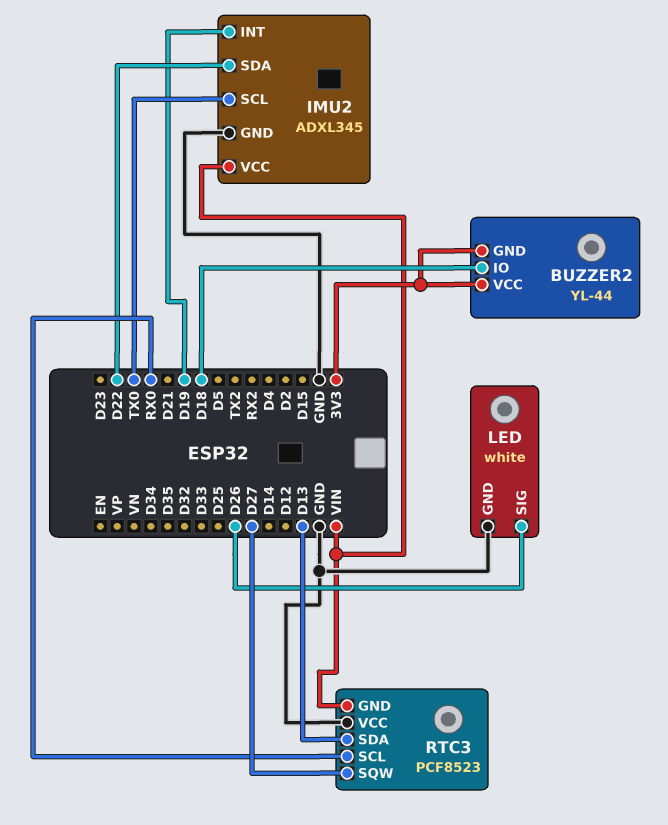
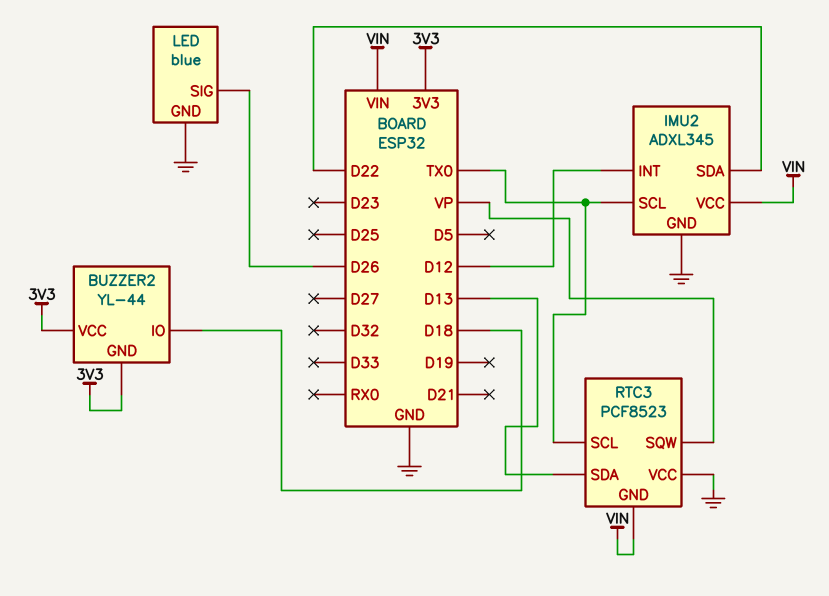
IMU2 pin INT: D19 -> D12
LED: white -> blue
RTC3 pin SCL: RX0 -> TX0
RTC3 pin SQW: D27 -> VP

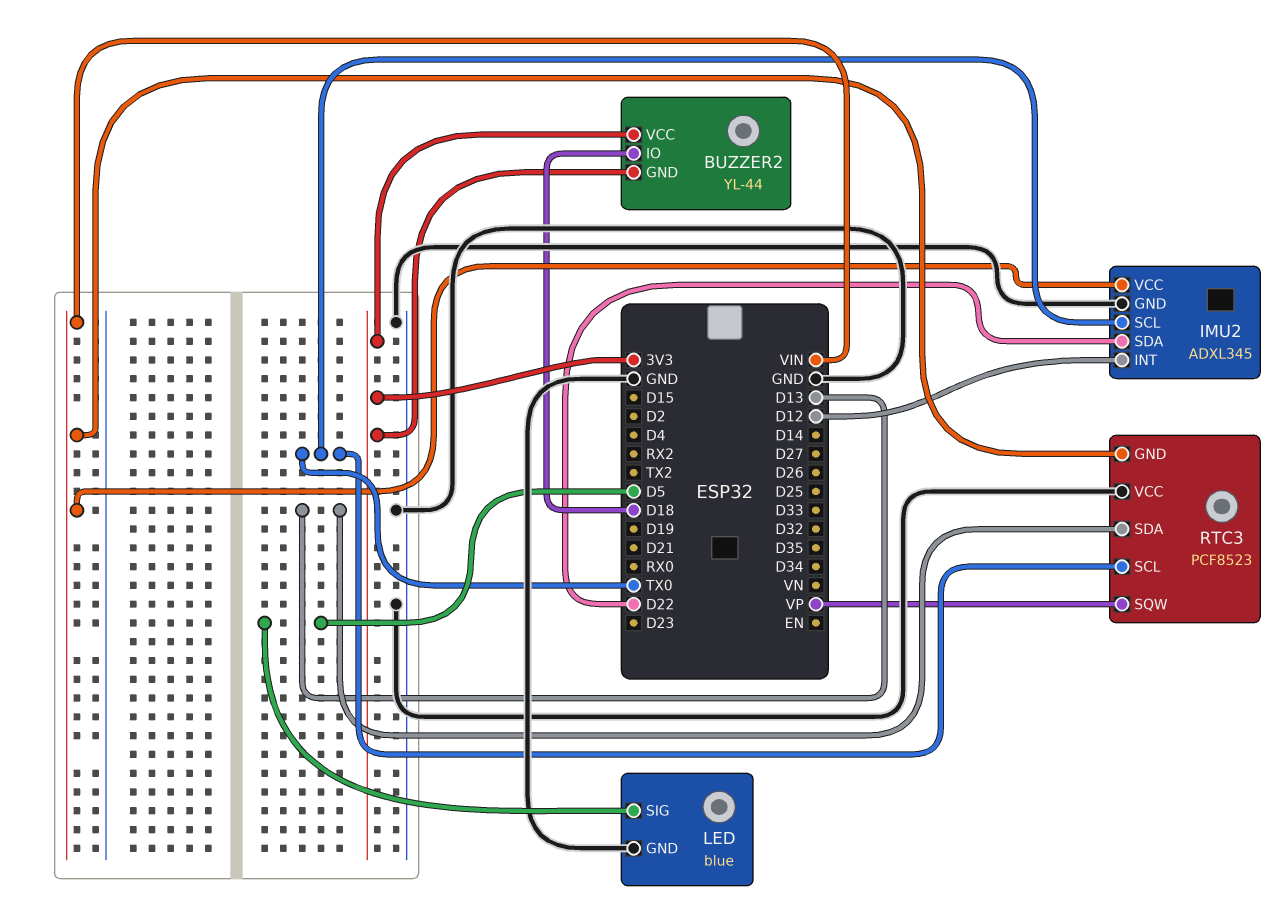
LED pin SIG: D26 -> D5

